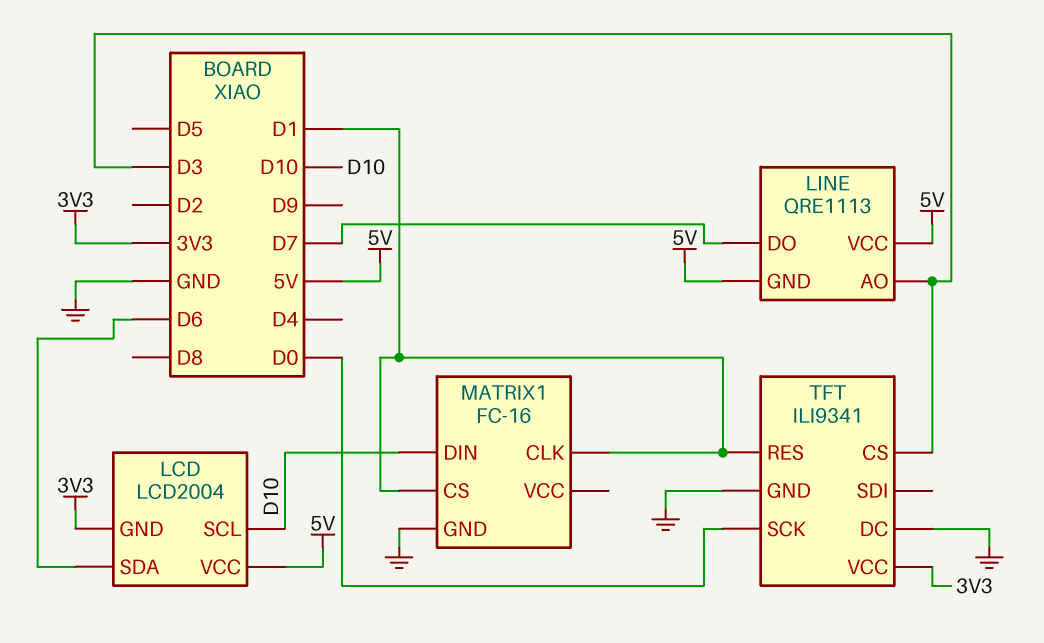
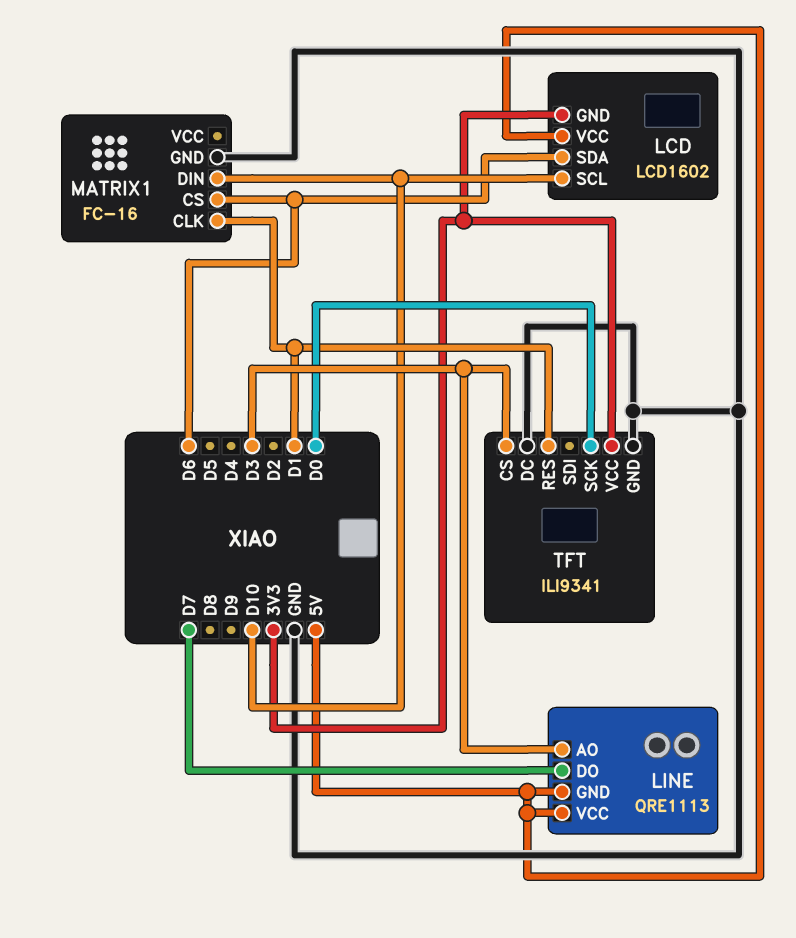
LCD: LCD2004 -> LCD1602
MATRIX1 pin CS: D1 -> D6

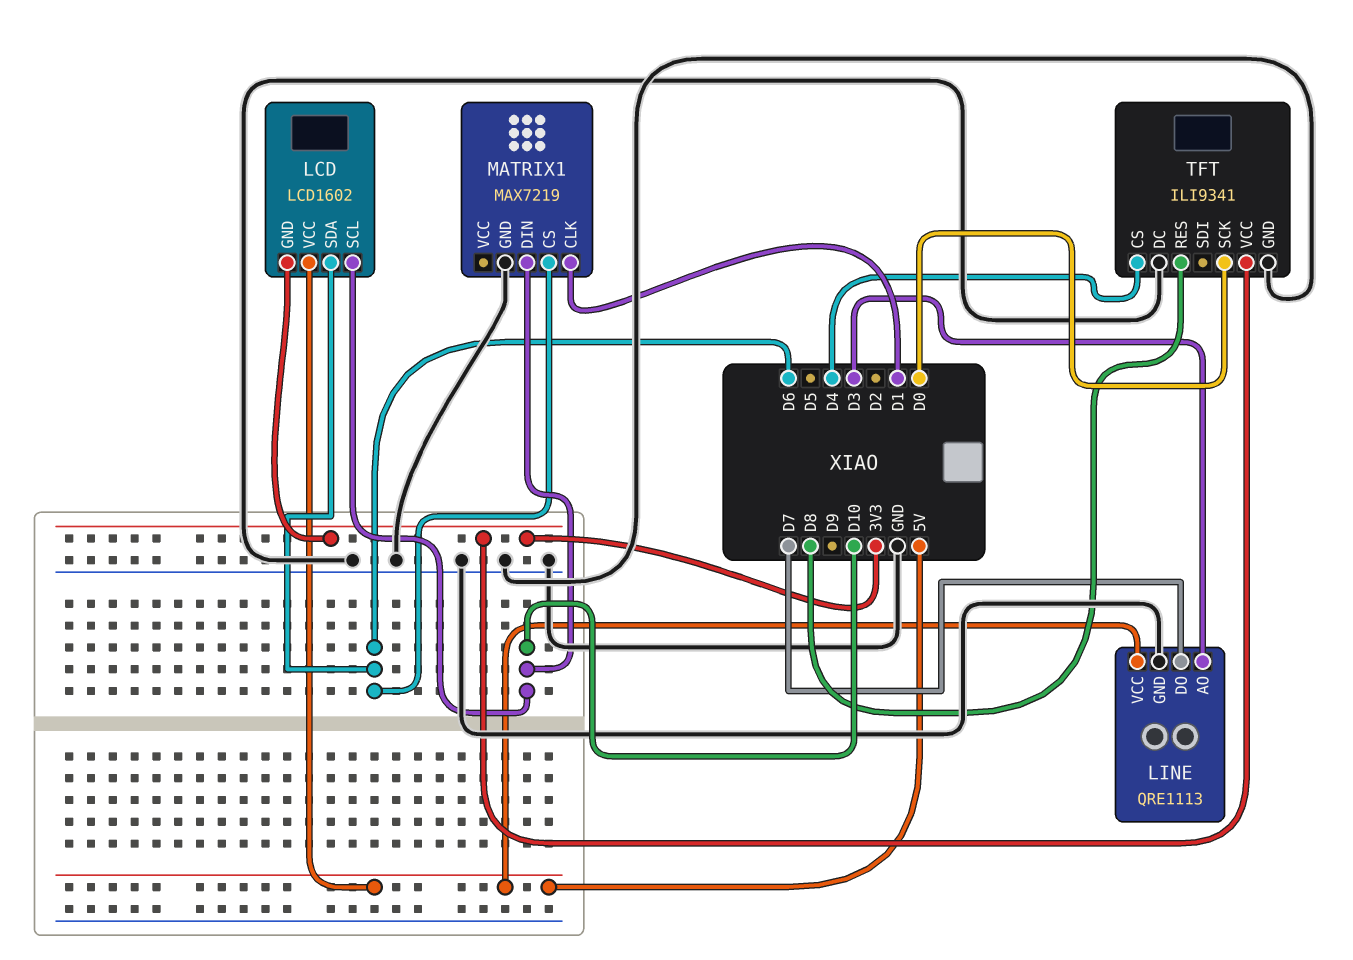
LINE pin GND: 5V -> GND
MATRIX1: FC-16 -> MAX7219
TFT pin CS: D3 -> D4
TFT pin RES: D1 -> D8

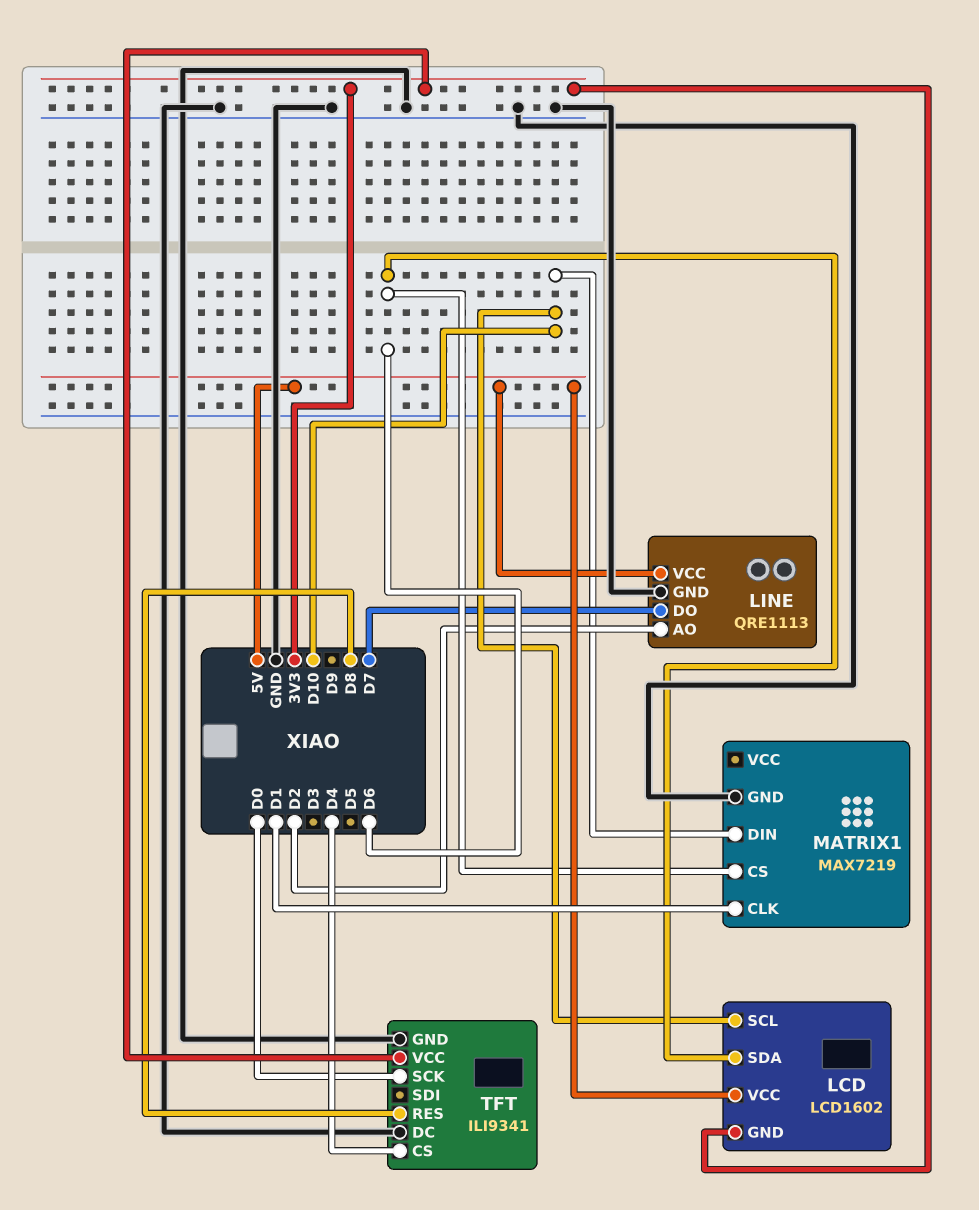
LINE pin AO: D3 -> D2

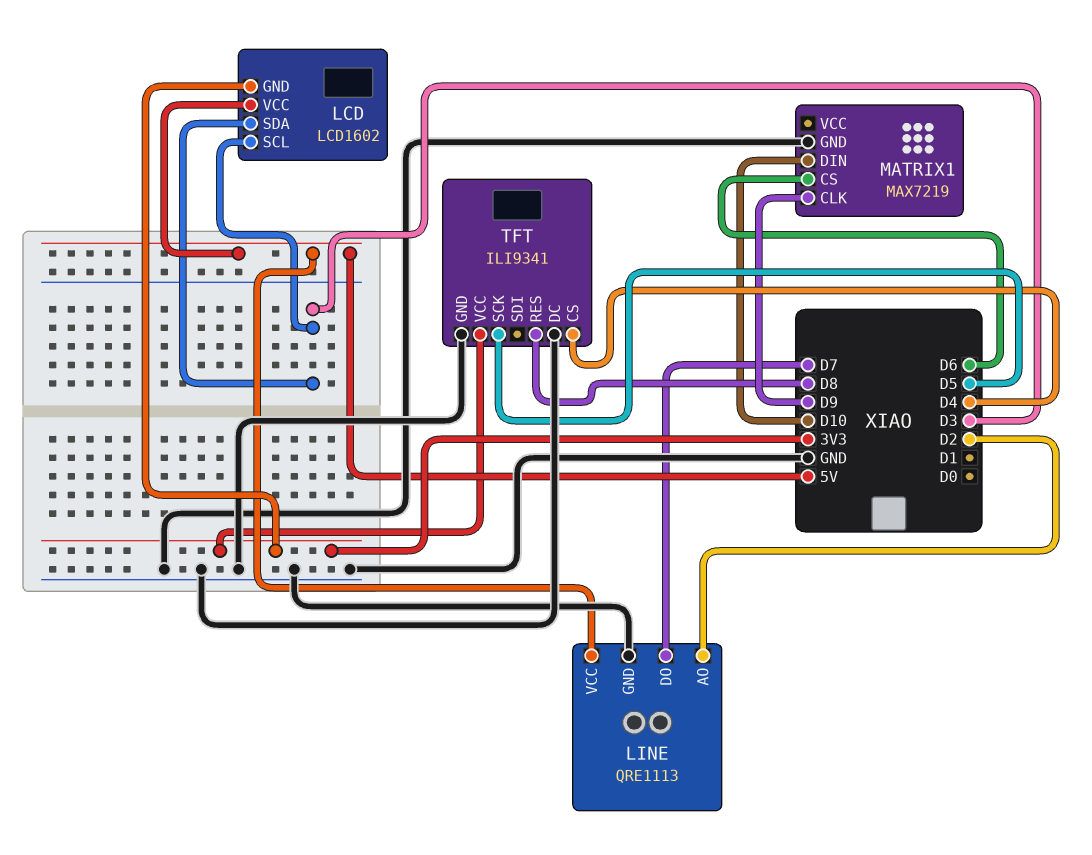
LCD pin SCL: D10 -> D3
LCD pin SDA: D6 -> D3
MATRIX1 pin CLK: D1 -> D9
TFT pin SCK: D0 -> D5

